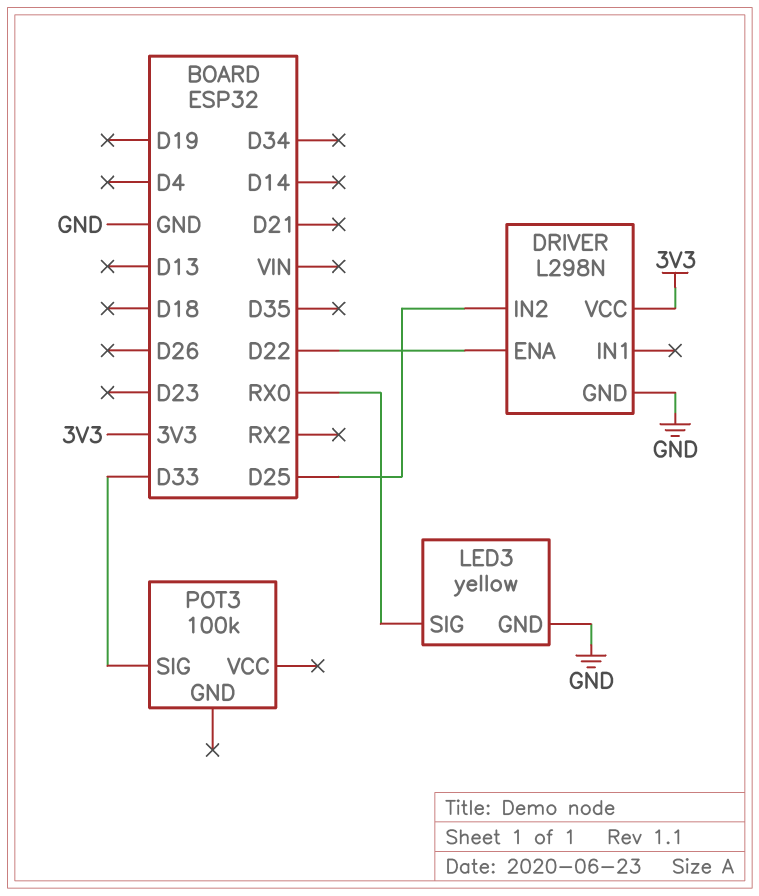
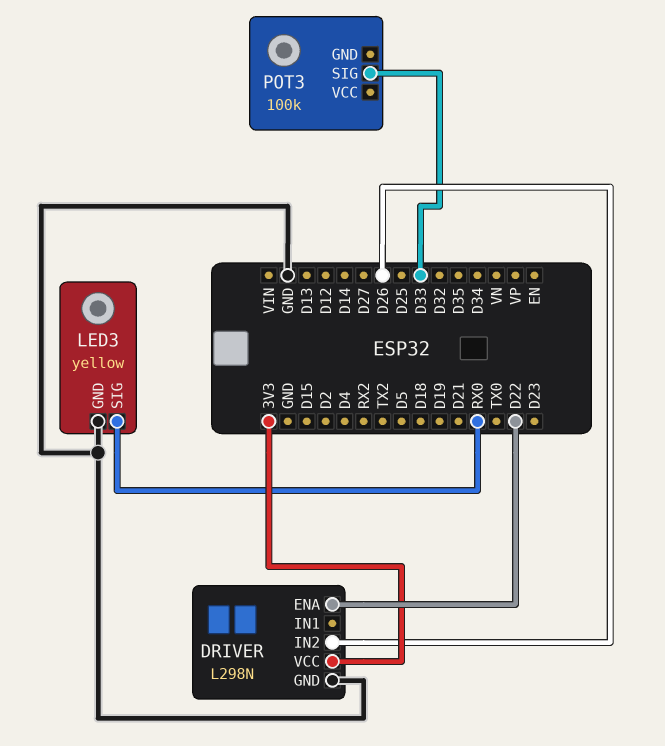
DRIVER pin IN2: D25 -> D26

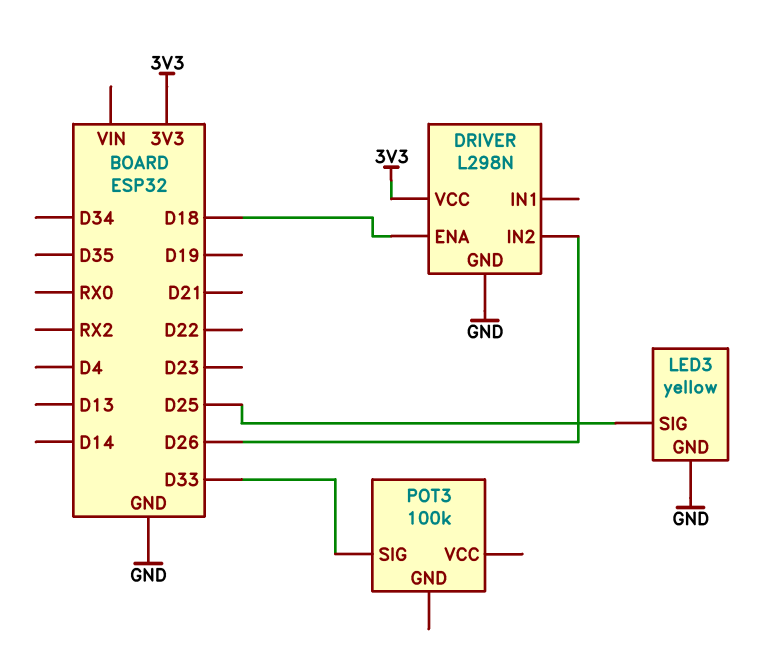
DRIVER pin ENA: D22 -> D18
LED3 pin SIG: RX0 -> D25

